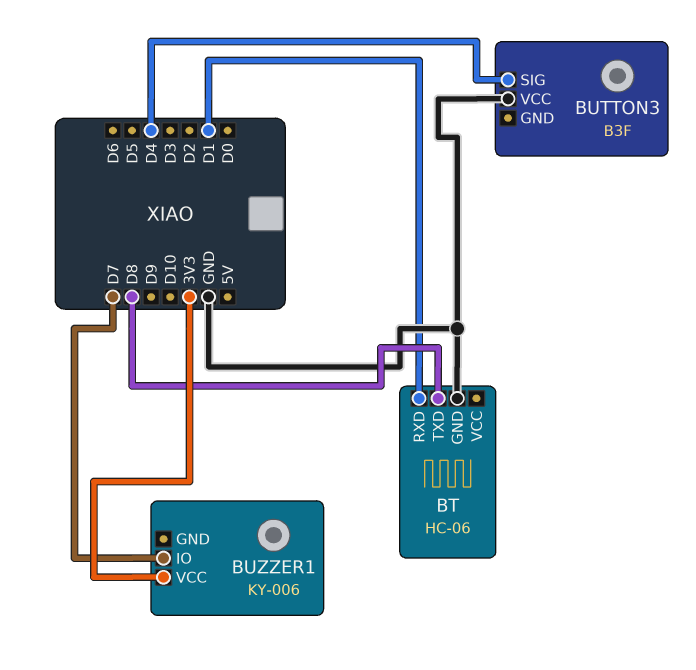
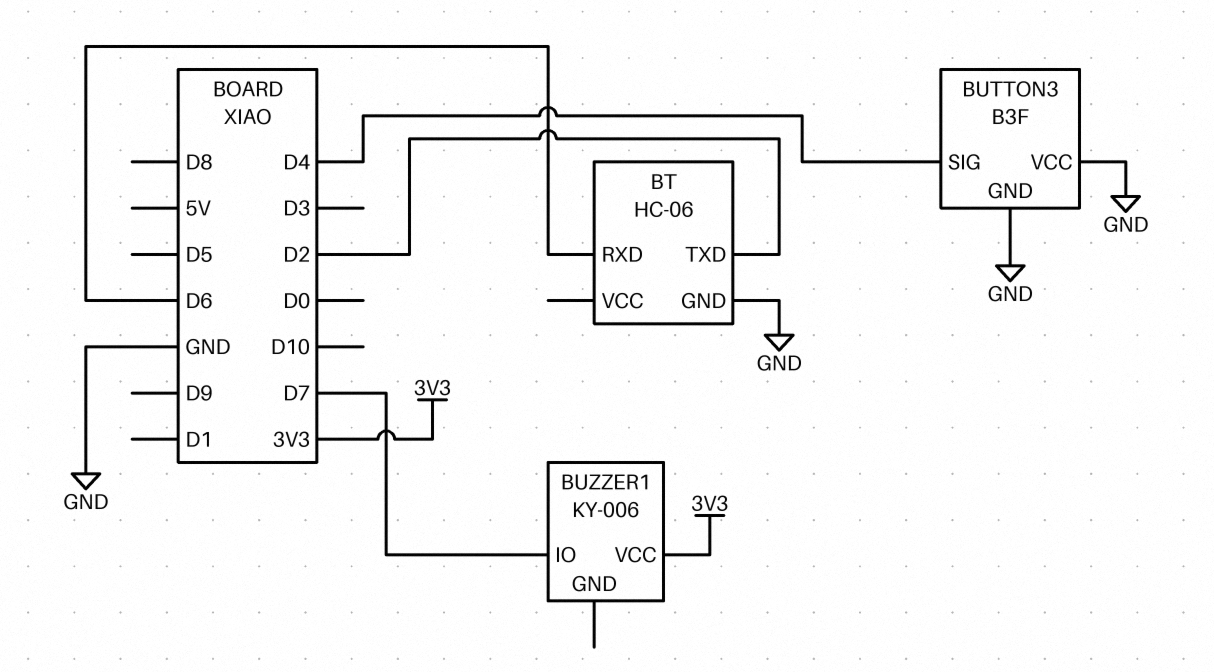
BT pin RXD: D1 -> D6
BT pin TXD: D8 -> D2
BUTTON3 pin GND: none -> GND

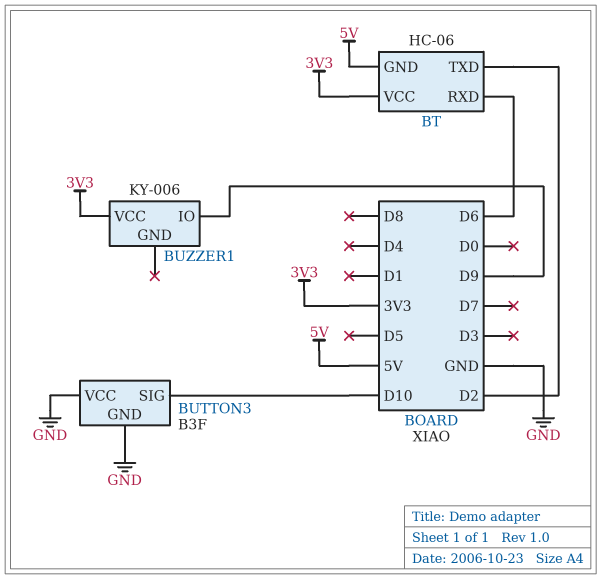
BT pin GND: GND -> 5V
BT pin VCC: none -> 3V3
BUTTON3 pin SIG: D4 -> D10
BUZZER1 pin IO: D7 -> D9

